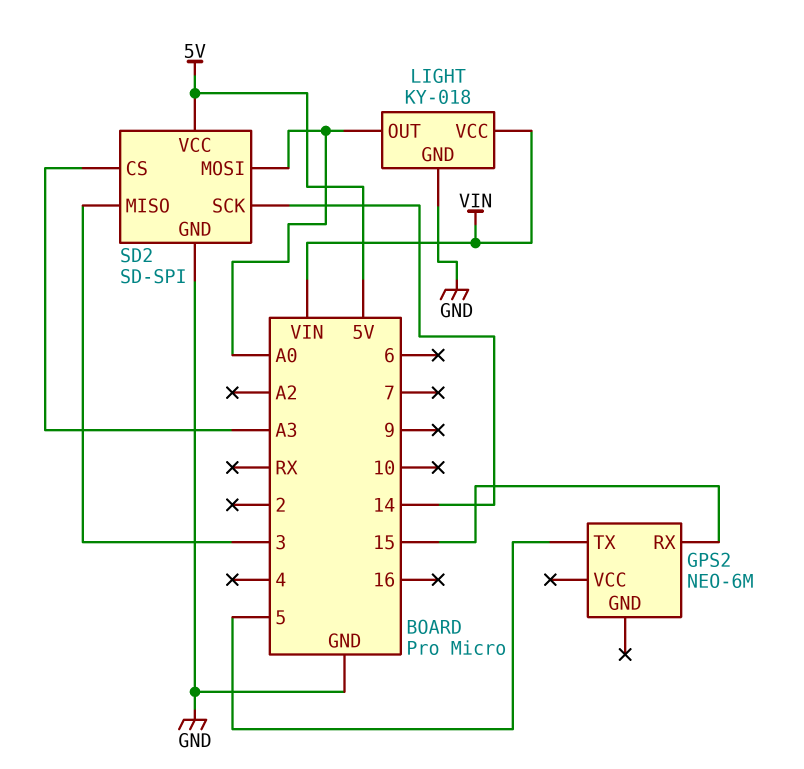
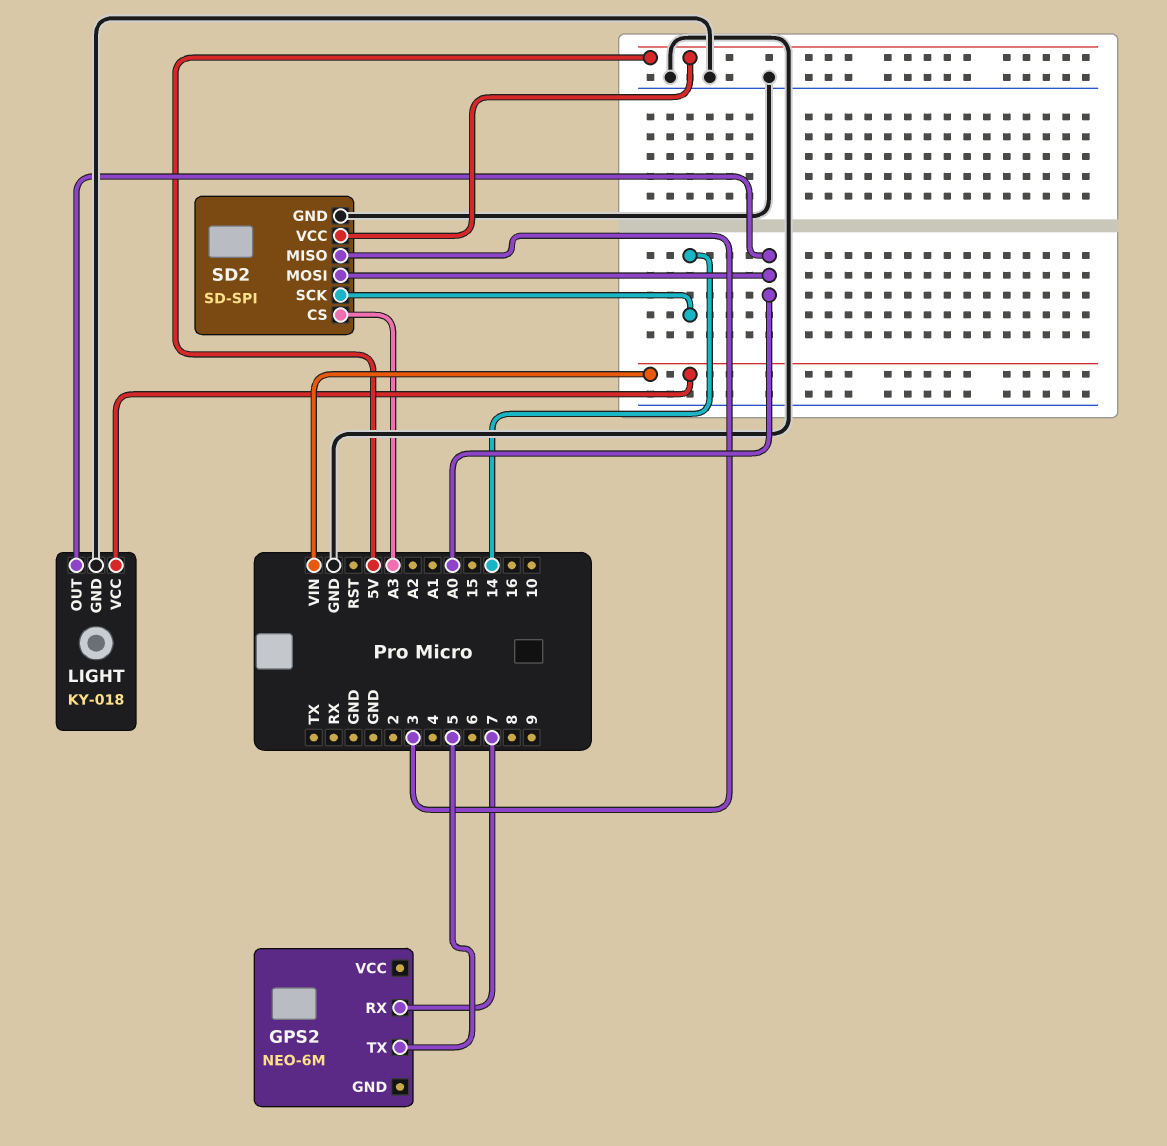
GPS2 pin RX: 15 -> 7

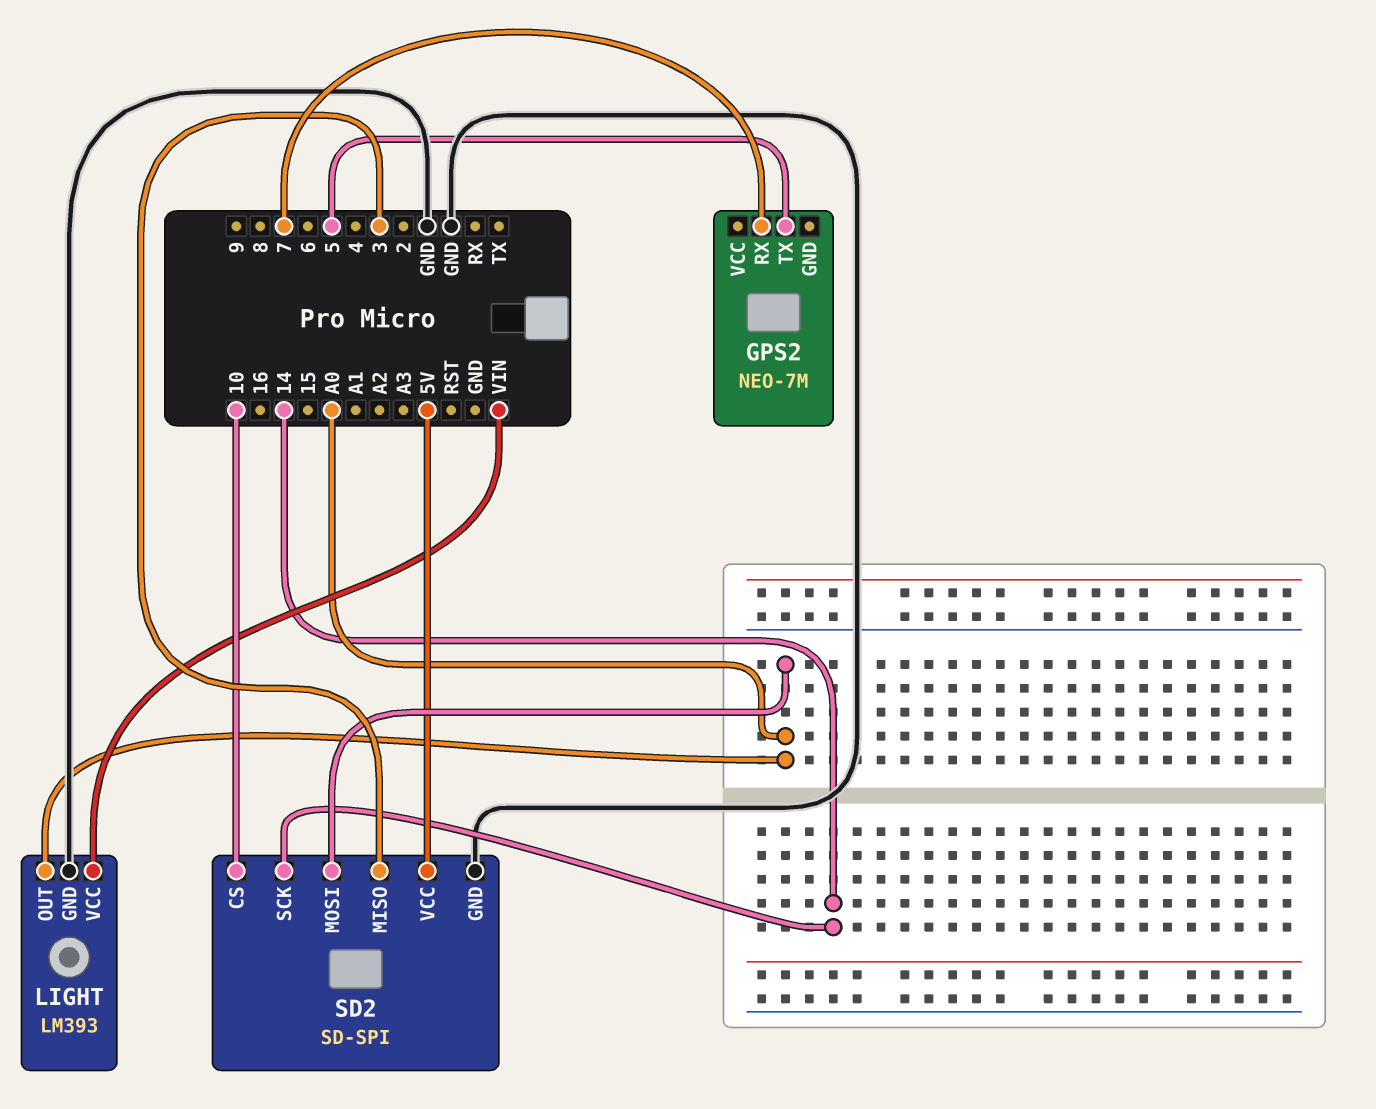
GPS2: NEO-6M -> NEO-7M
LIGHT: KY-018 -> LM393
SD2 pin CS: A3 -> 10

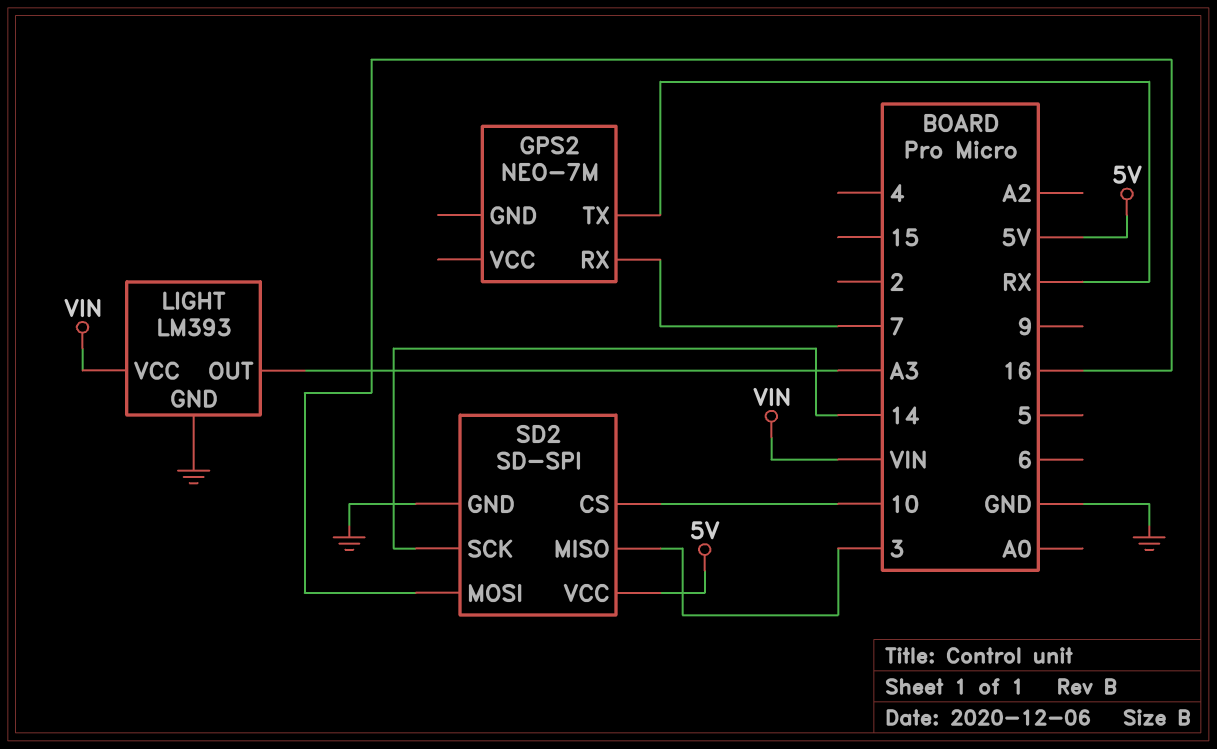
GPS2 pin TX: 5 -> RX
LIGHT pin OUT: A0 -> A3
SD2 pin MOSI: A0 -> 16

